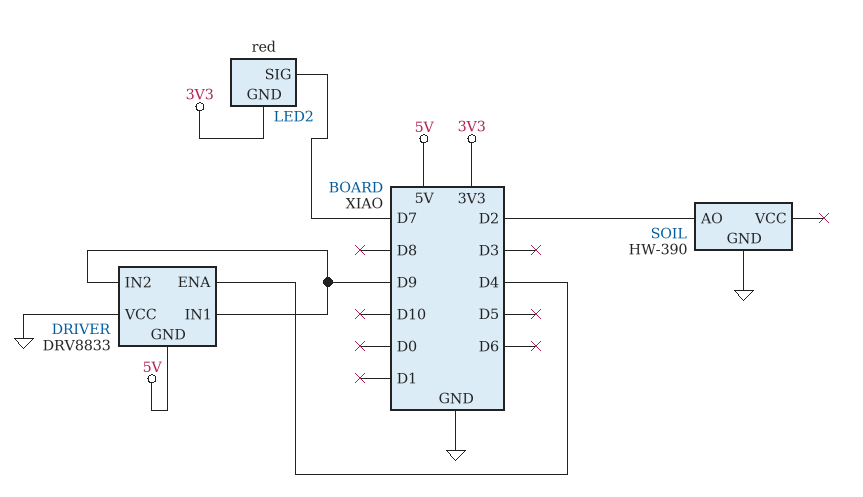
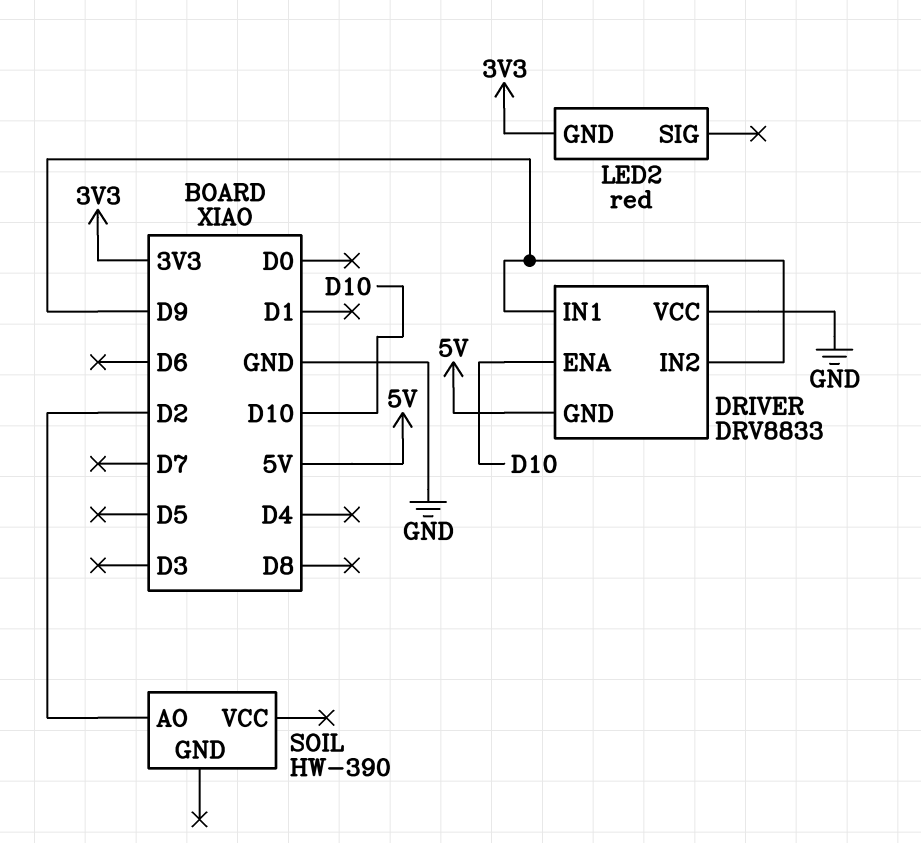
DRIVER pin ENA: D4 -> D10
LED2 pin SIG: D7 -> none
SOIL pin GND: GND -> none

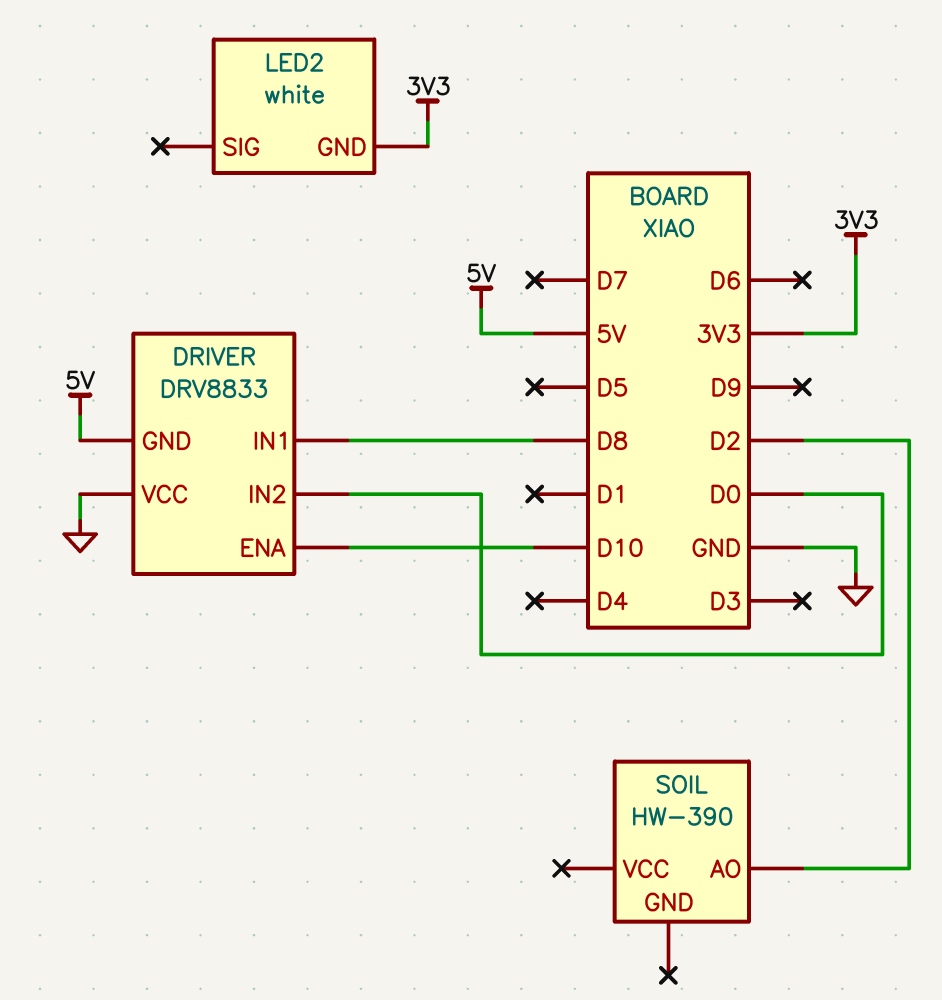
DRIVER pin IN1: D9 -> D8
DRIVER pin IN2: D9 -> D0
LED2: red -> white

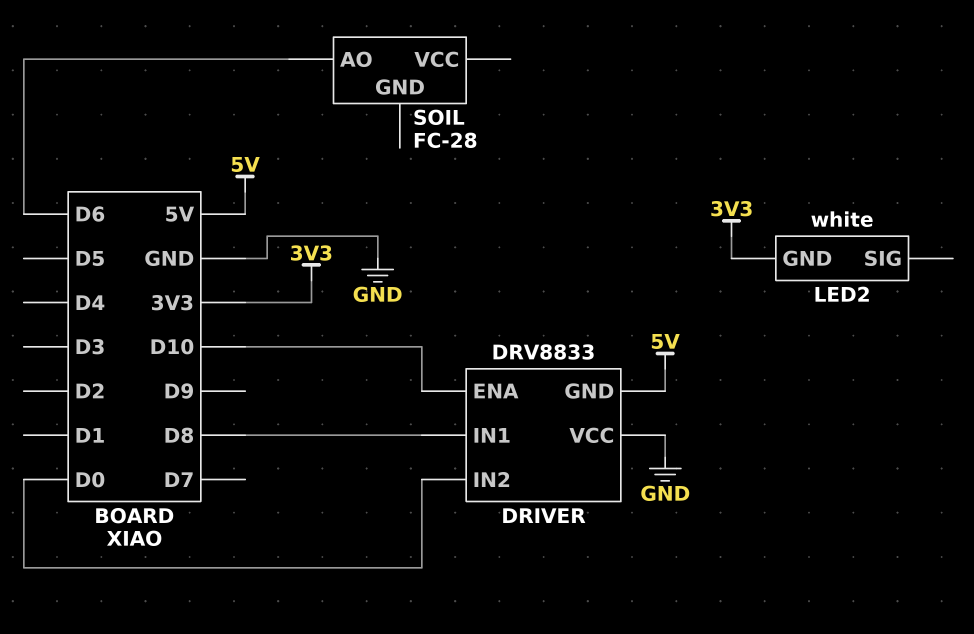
SOIL: HW-390 -> FC-28
SOIL pin AO: D2 -> D6

